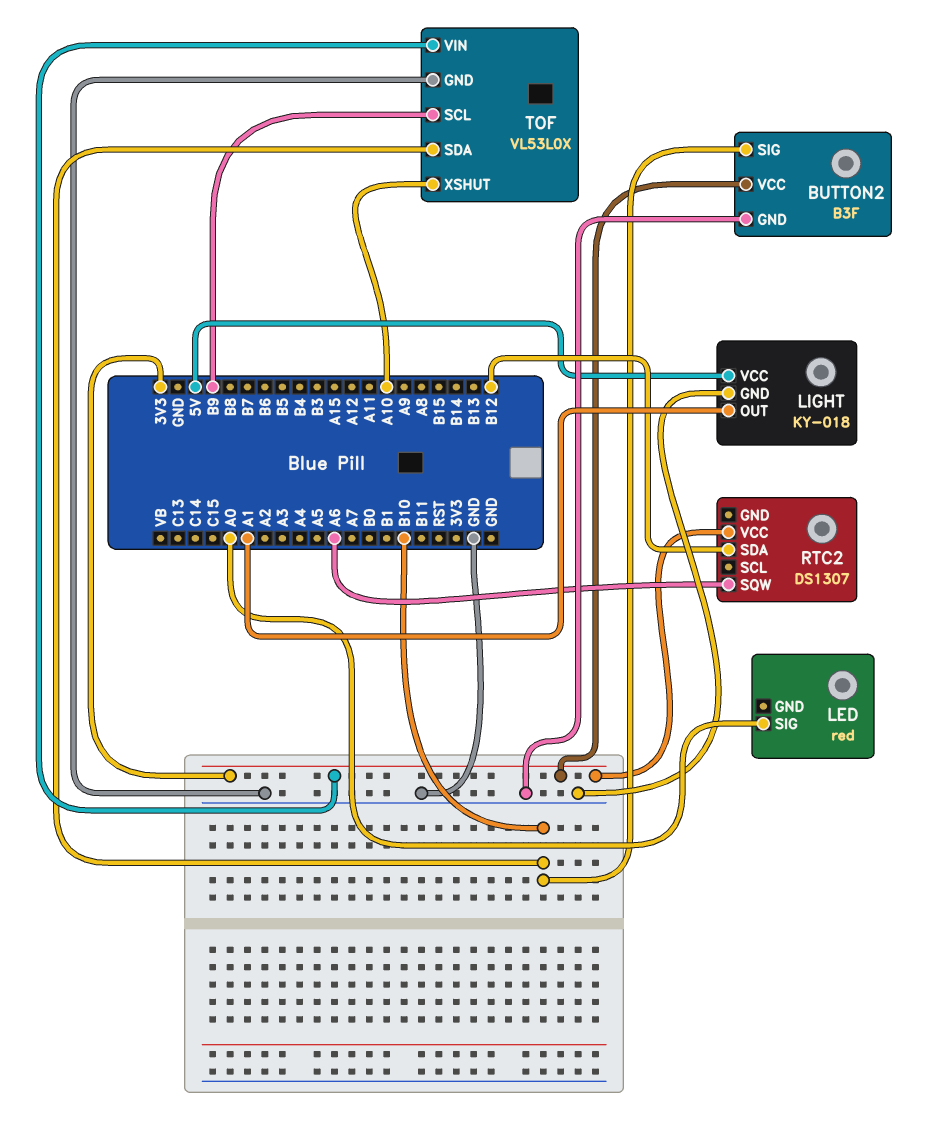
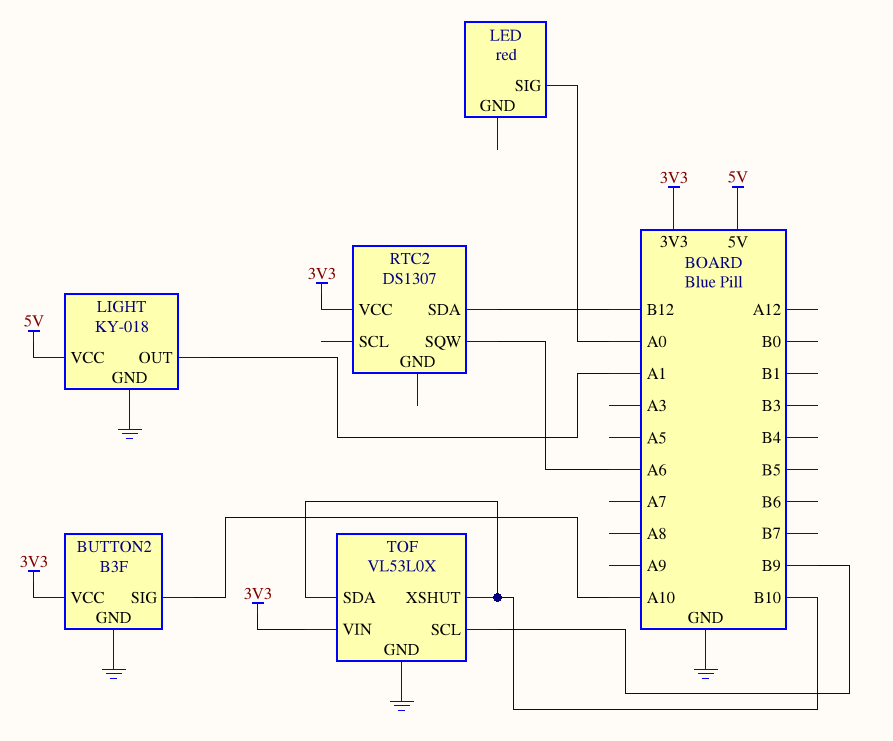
BUTTON2 pin SIG: B10 -> A10
TOF pin XSHUT: A10 -> B10

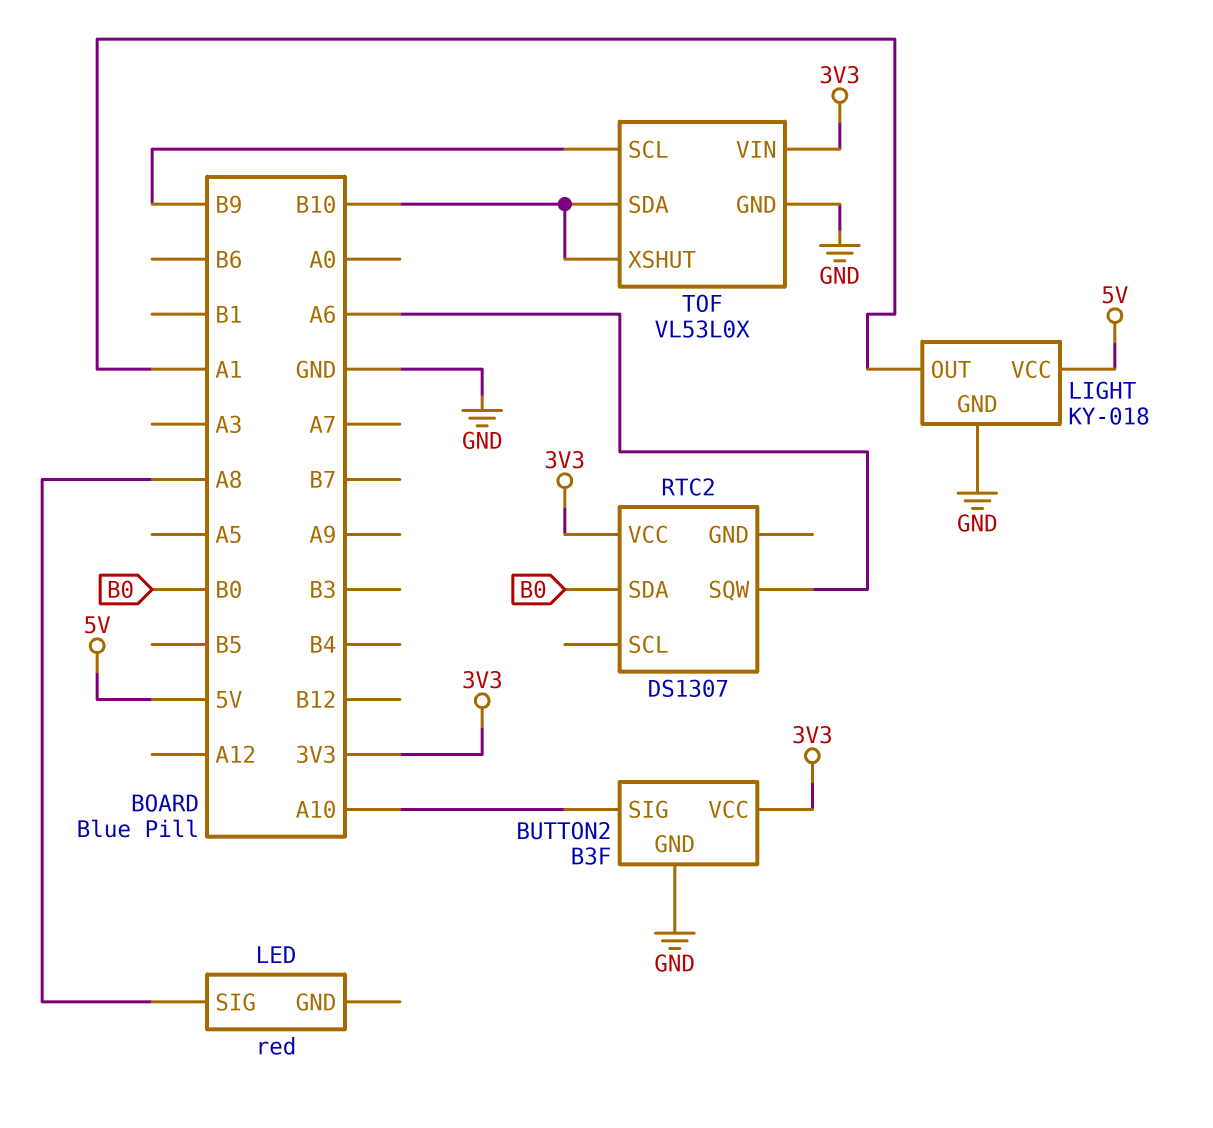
LED pin SIG: A0 -> A8
RTC2 pin SDA: B12 -> B0

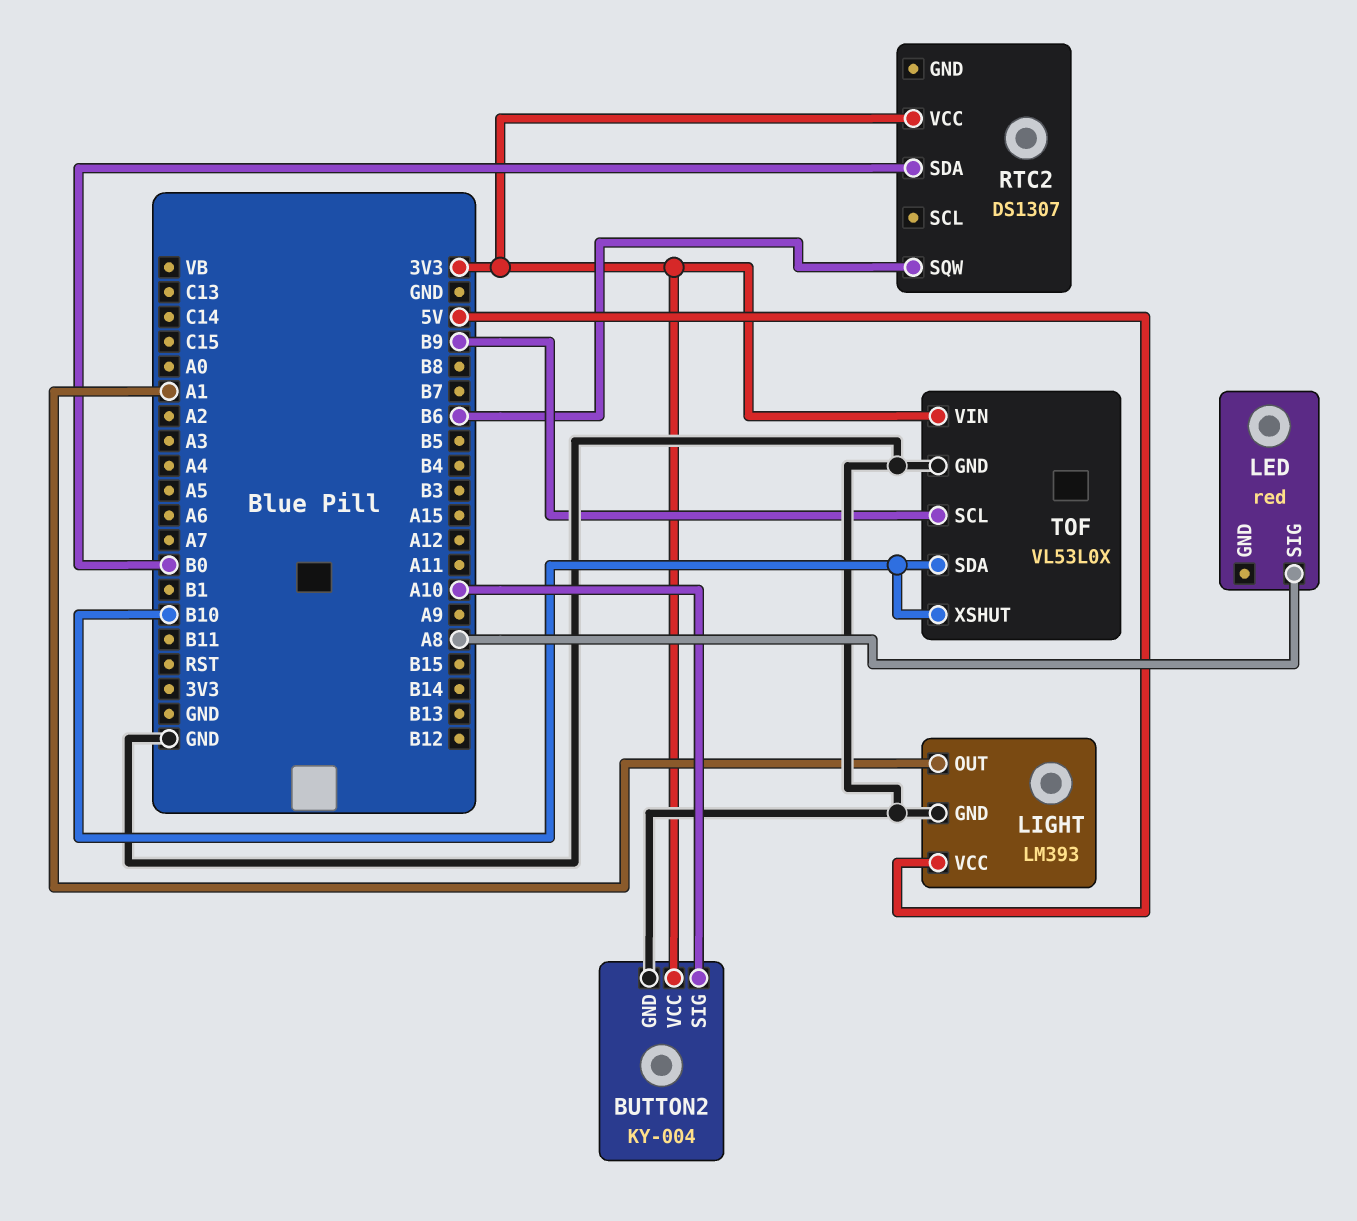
BUTTON2: B3F -> KY-004
LIGHT: KY-018 -> LM393
RTC2 pin SQW: A6 -> B6

